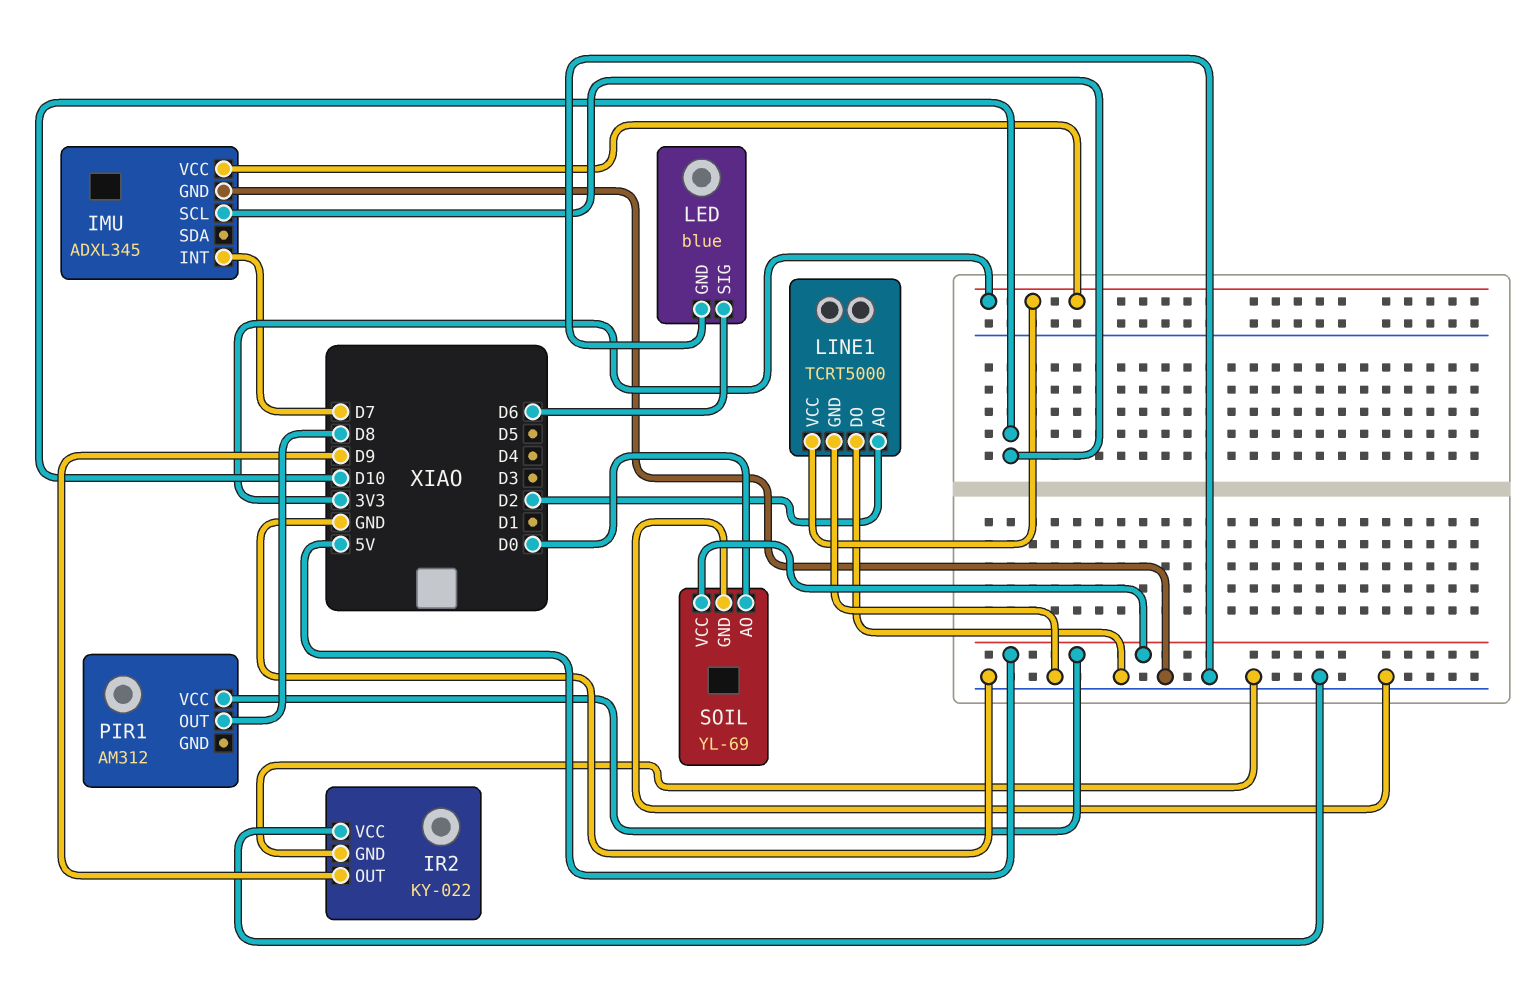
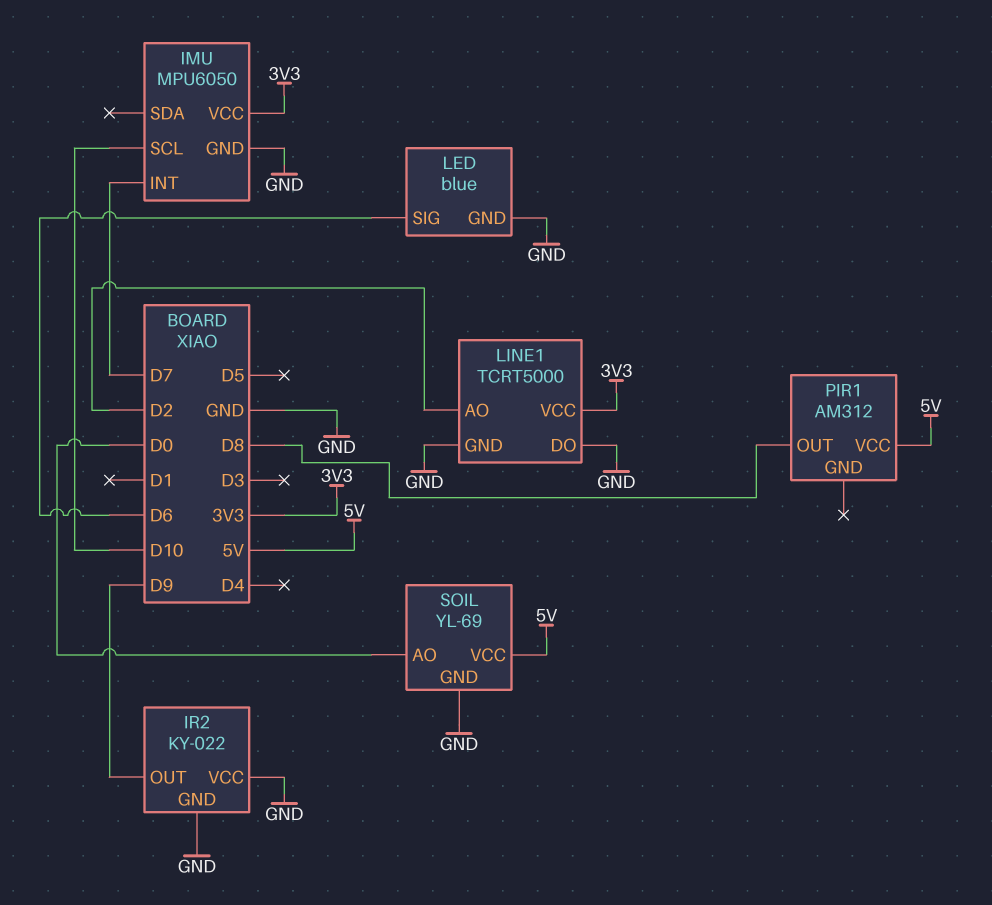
IMU: ADXL345 -> MPU6050

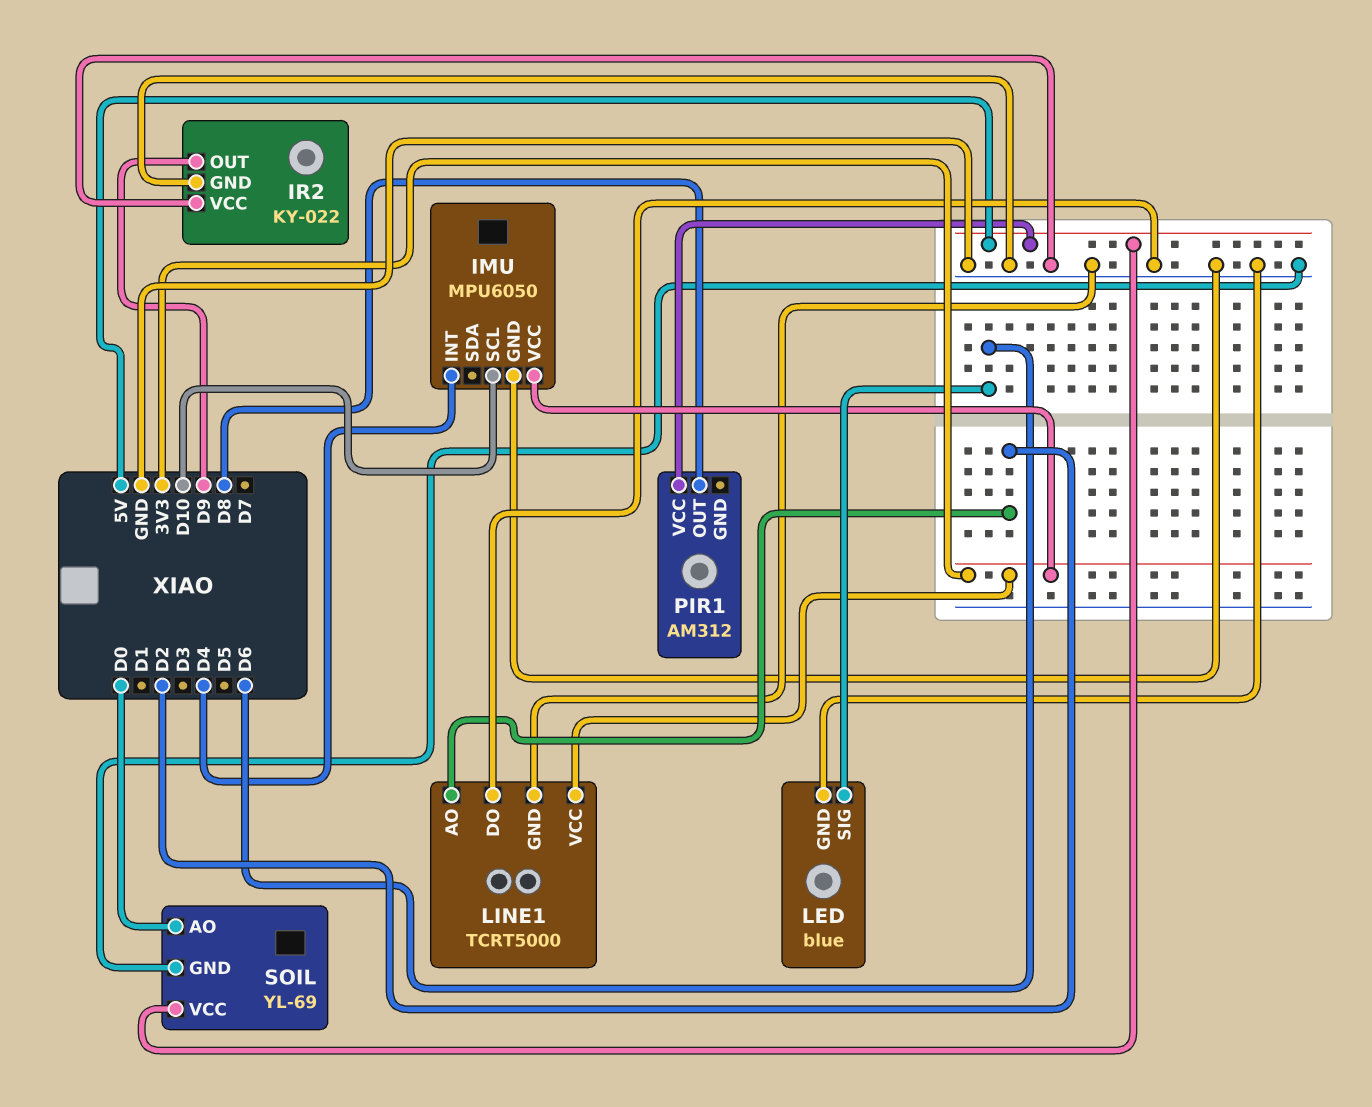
IMU pin INT: D7 -> D4

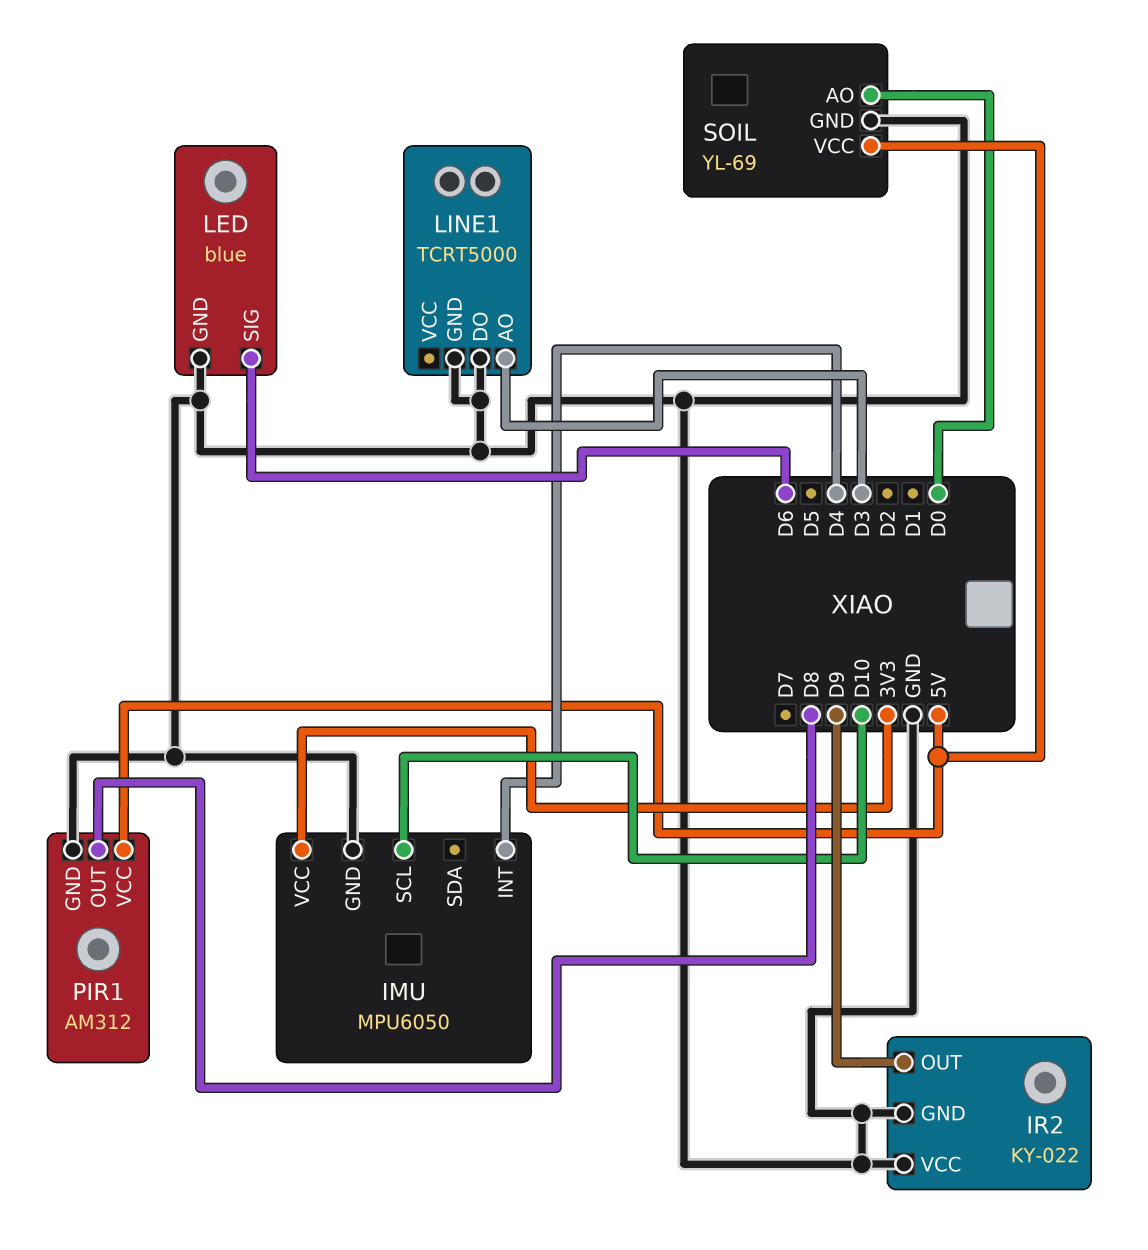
LINE1 pin AO: D2 -> D3
LINE1 pin VCC: 3V3 -> none
PIR1 pin GND: none -> GND

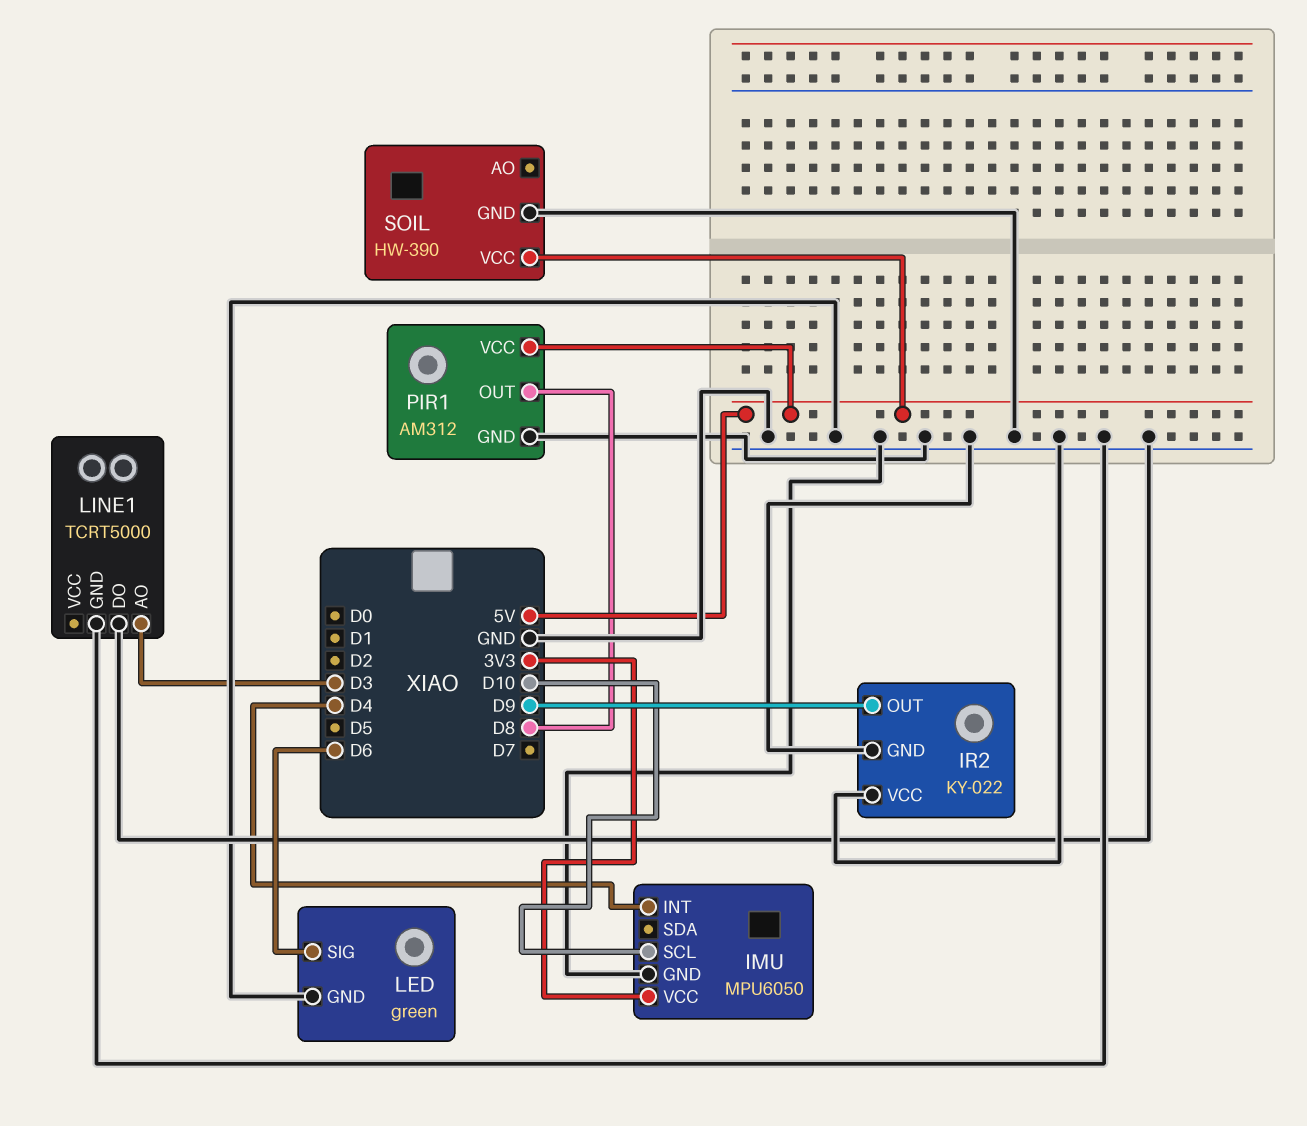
LED: blue -> green
SOIL: YL-69 -> HW-390
SOIL pin AO: D0 -> none

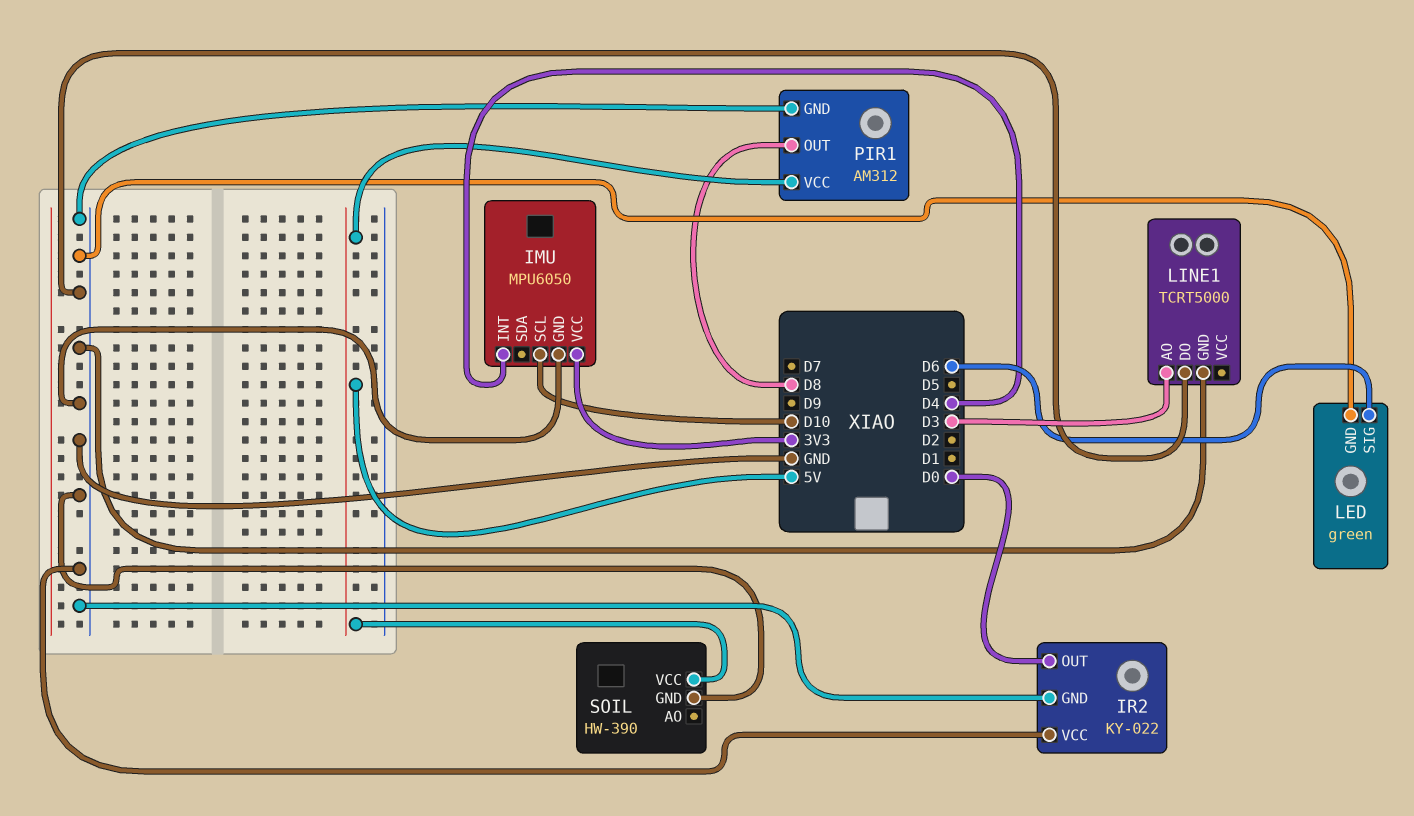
IR2 pin OUT: D9 -> D0

